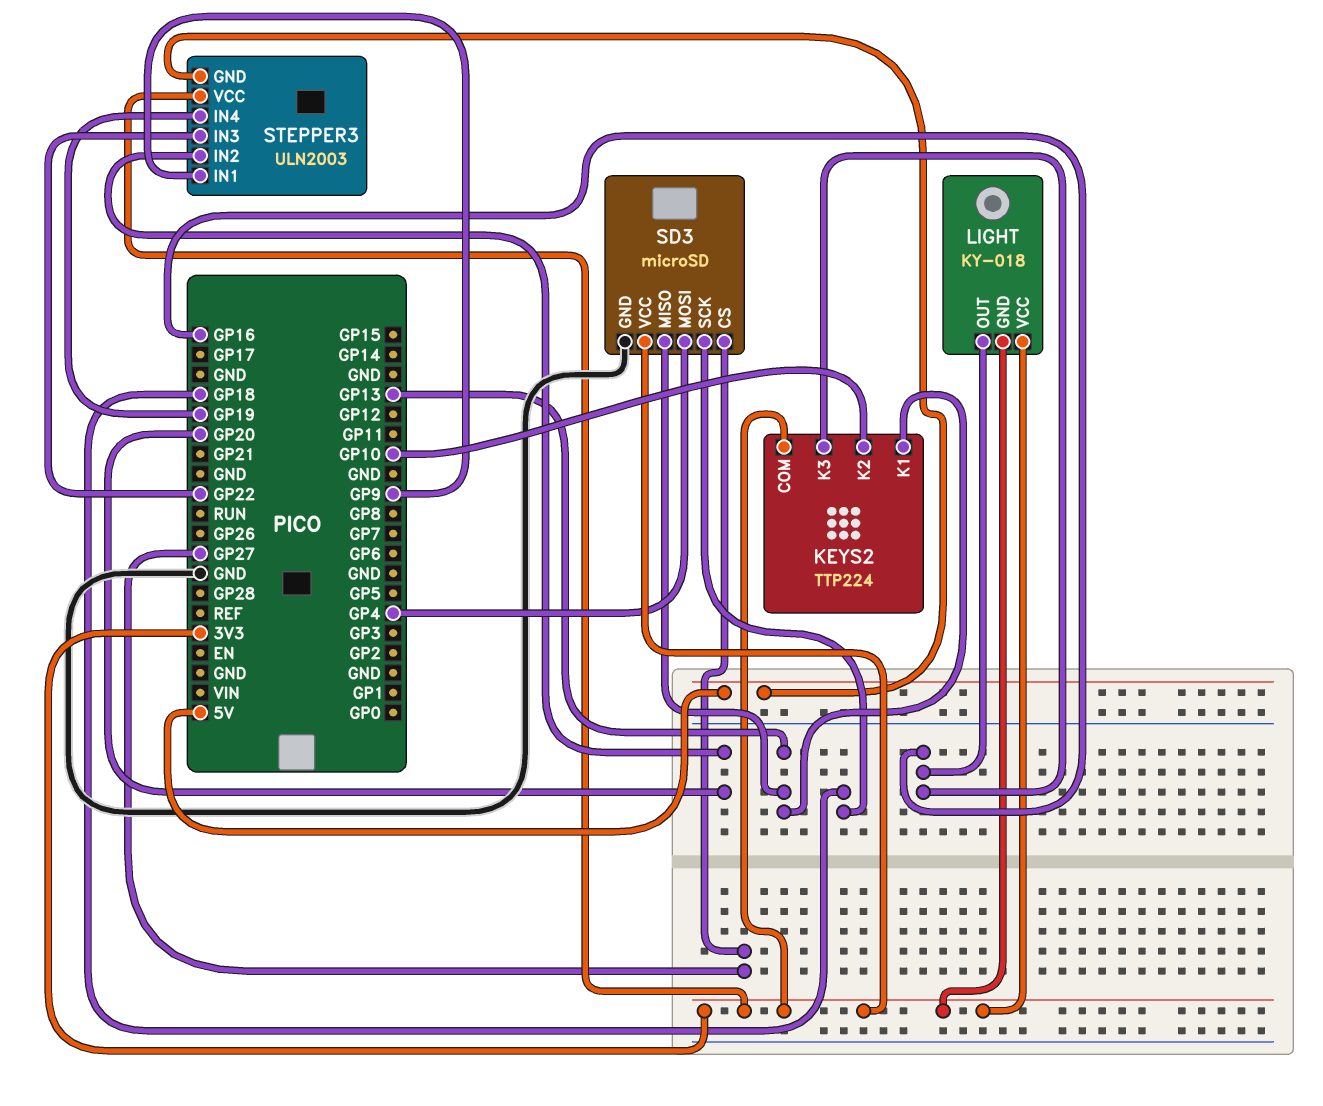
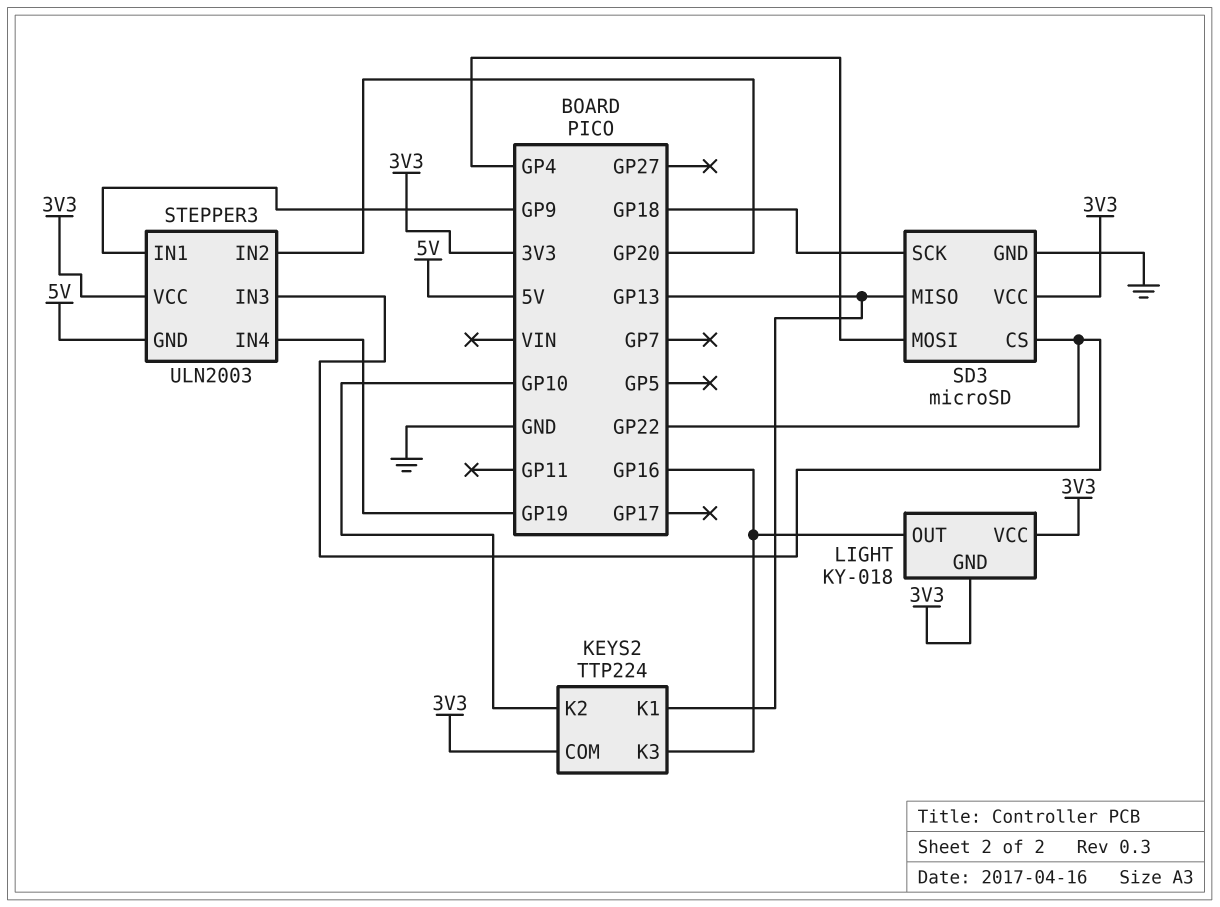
SD3 pin CS: GP27 -> GP22

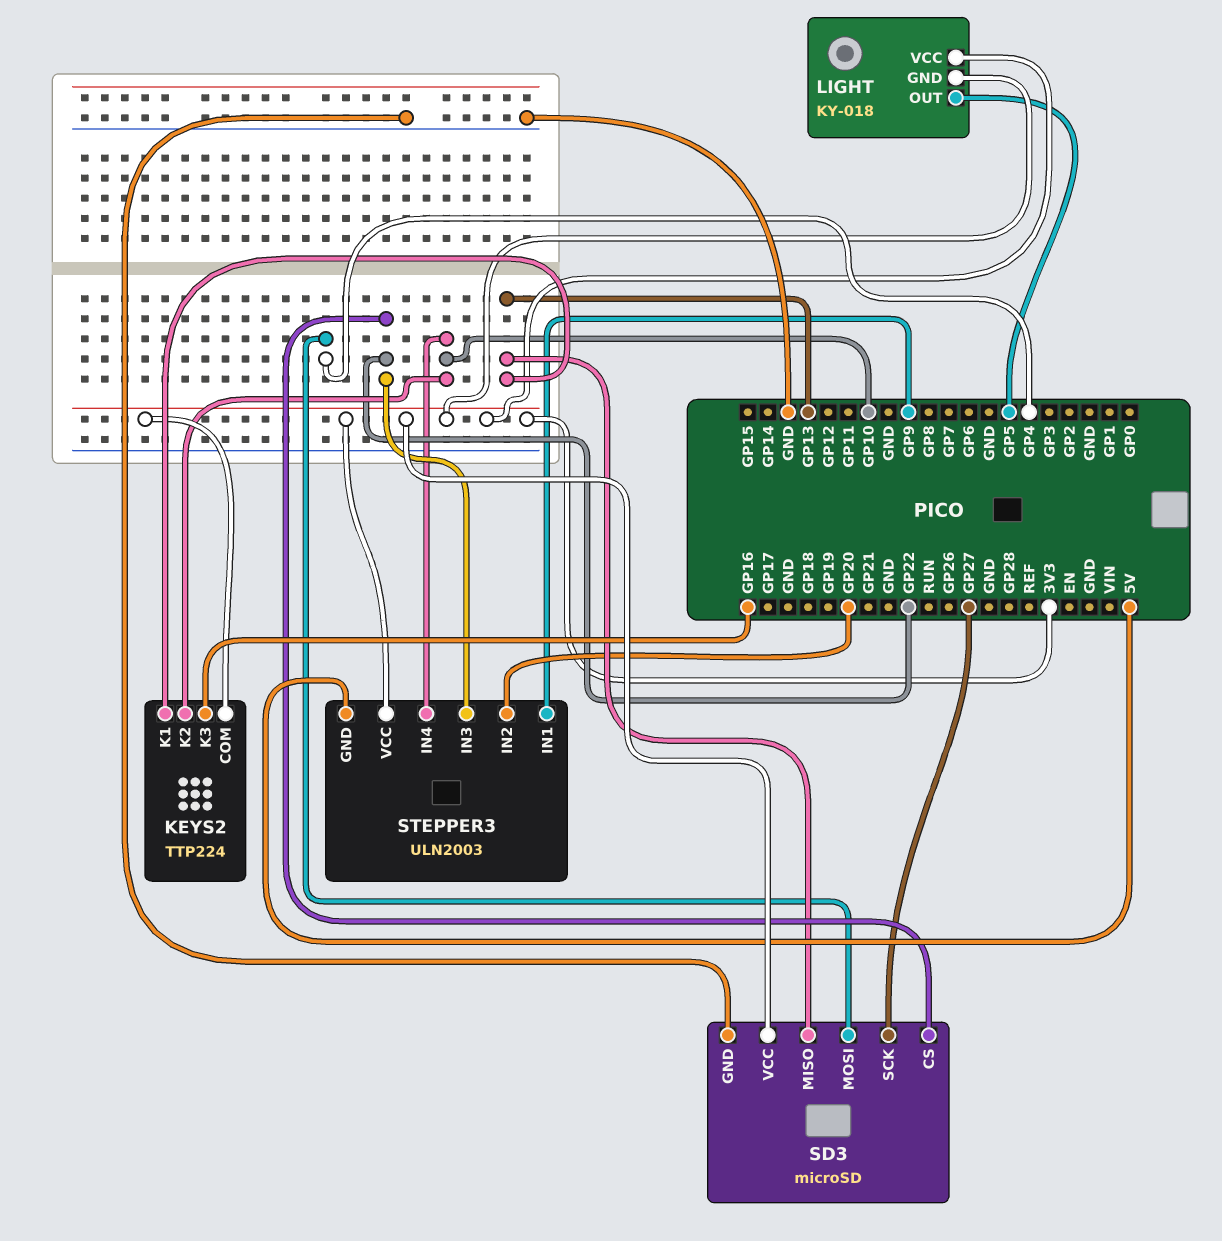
LIGHT pin OUT: GP16 -> GP5
SD3 pin SCK: GP18 -> GP27
STEPPER3 pin IN4: GP19 -> GP10

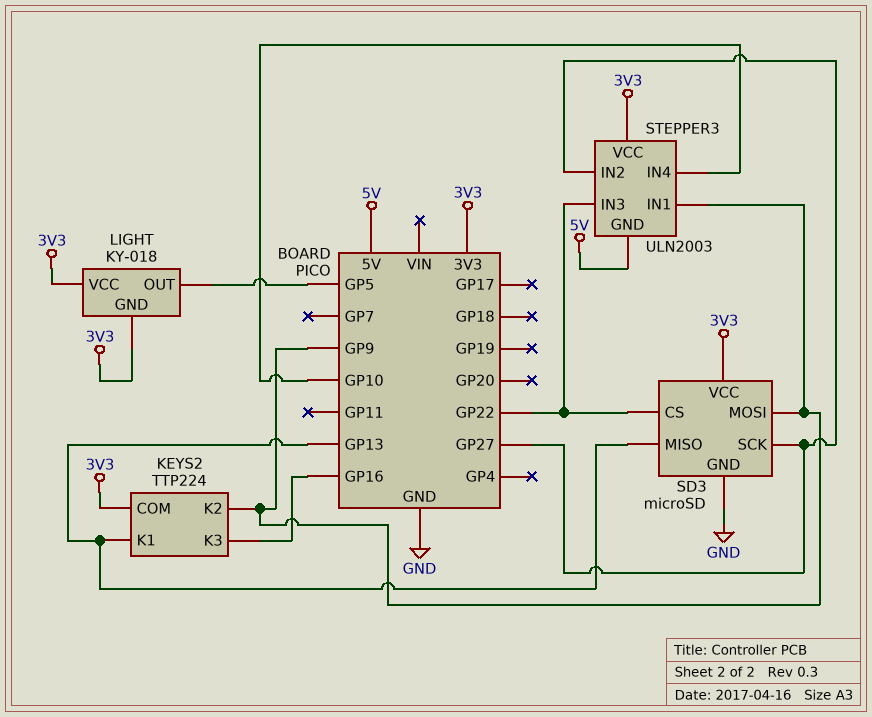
KEYS2 pin K2: GP10 -> GP9
SD3 pin MOSI: GP4 -> GP9
STEPPER3 pin IN2: GP20 -> GP27

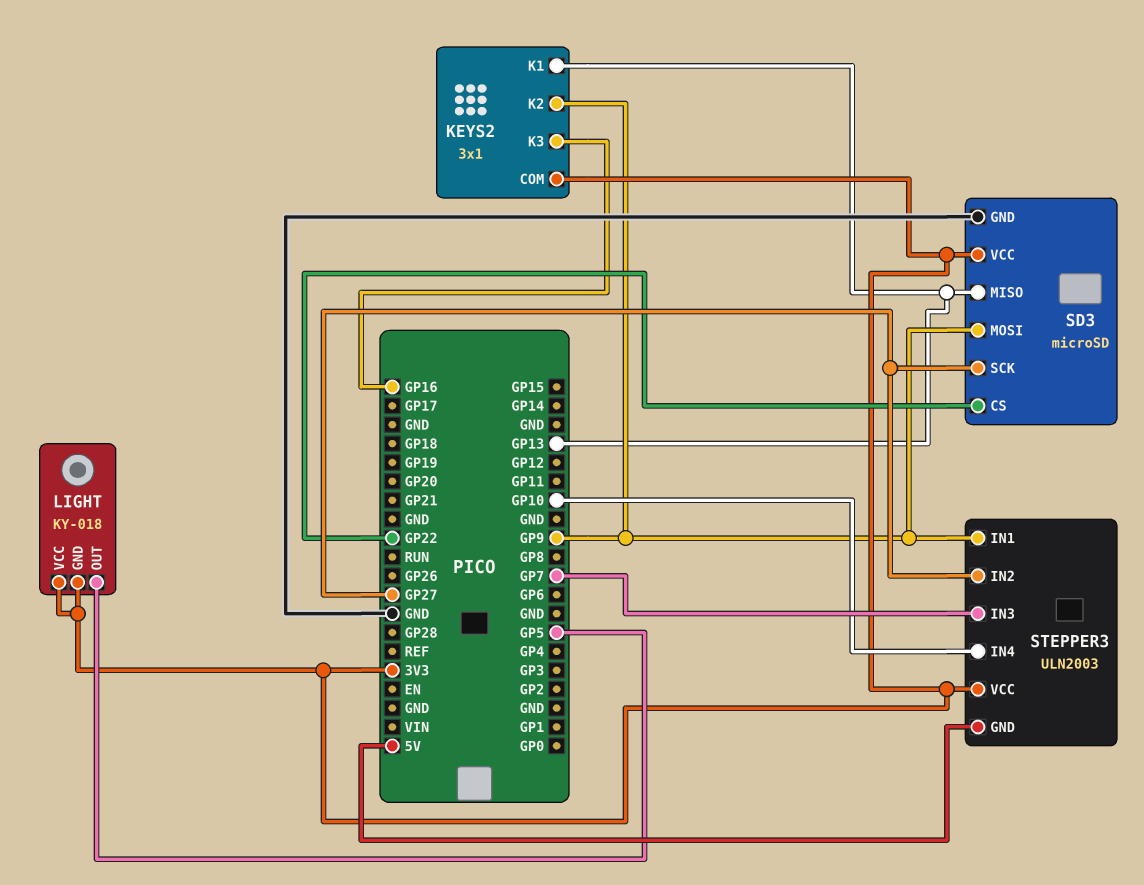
KEYS2: TTP224 -> 3x1
STEPPER3 pin IN3: GP22 -> GP7

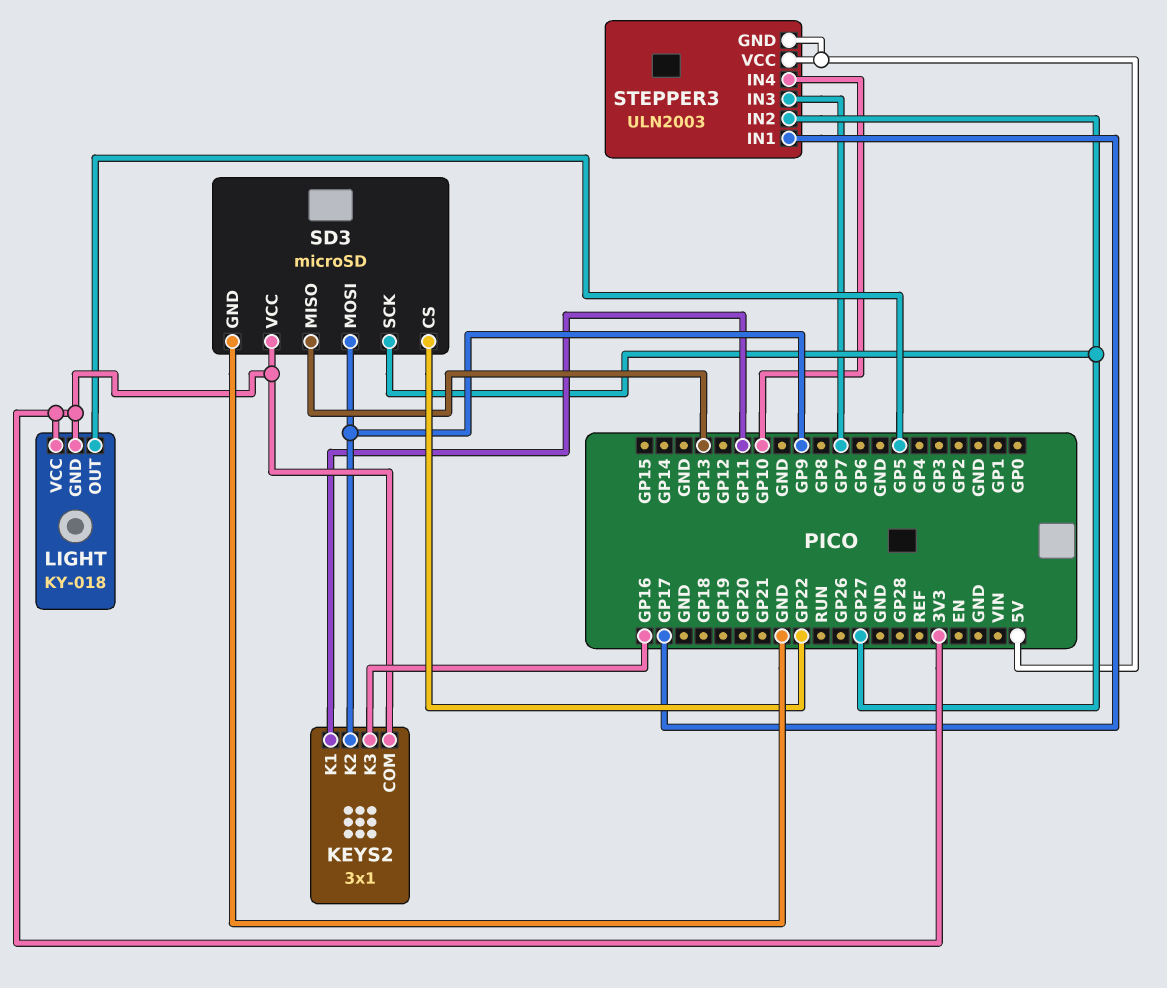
KEYS2 pin K1: GP13 -> GP11
STEPPER3 pin IN1: GP9 -> GP17
STEPPER3 pin VCC: 3V3 -> 5V

